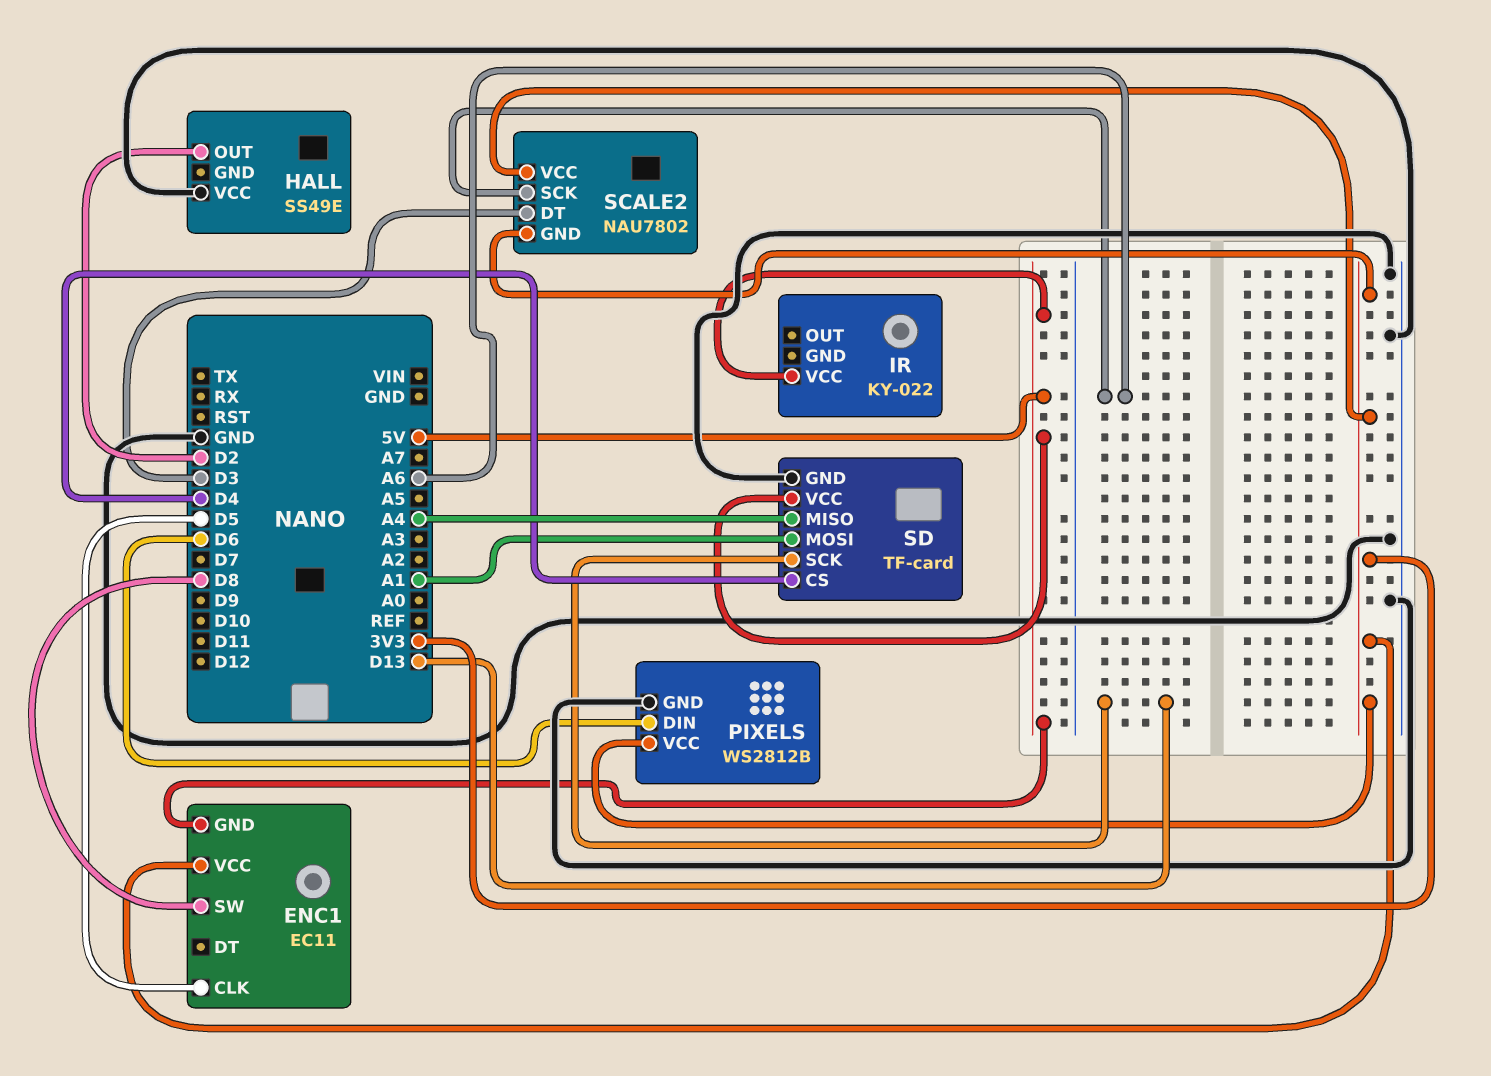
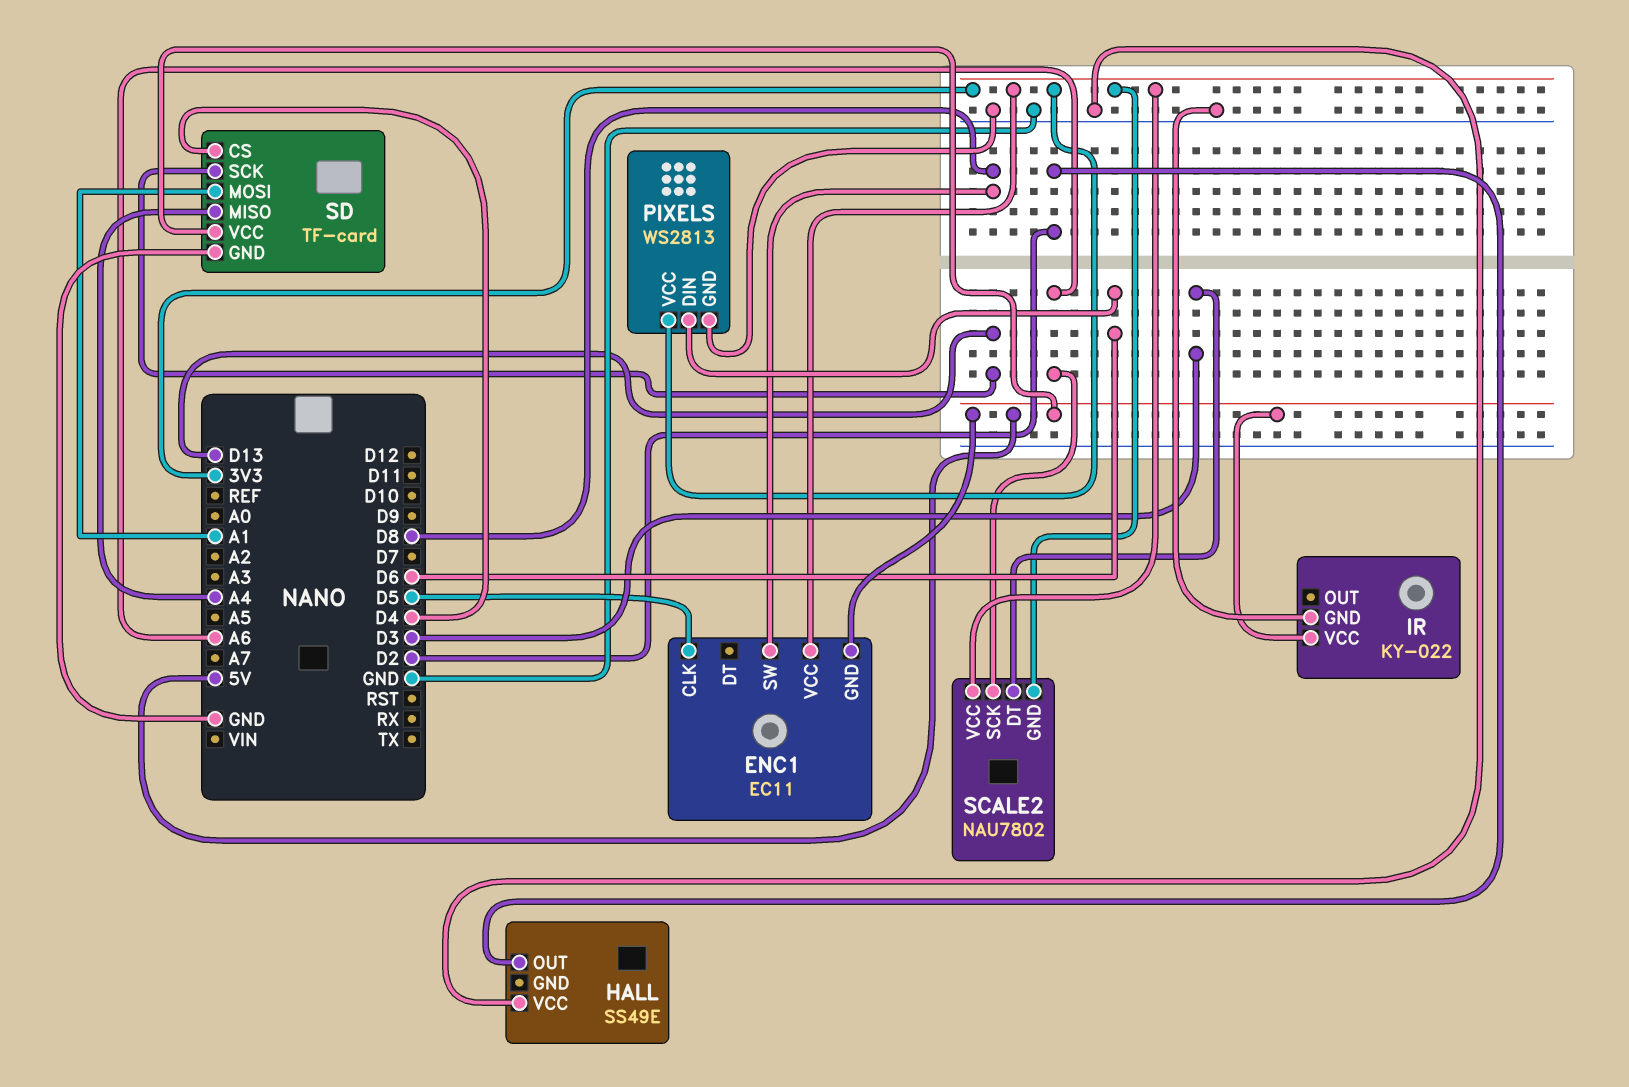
IR pin GND: none -> GND
PIXELS: WS2812B -> WS2813

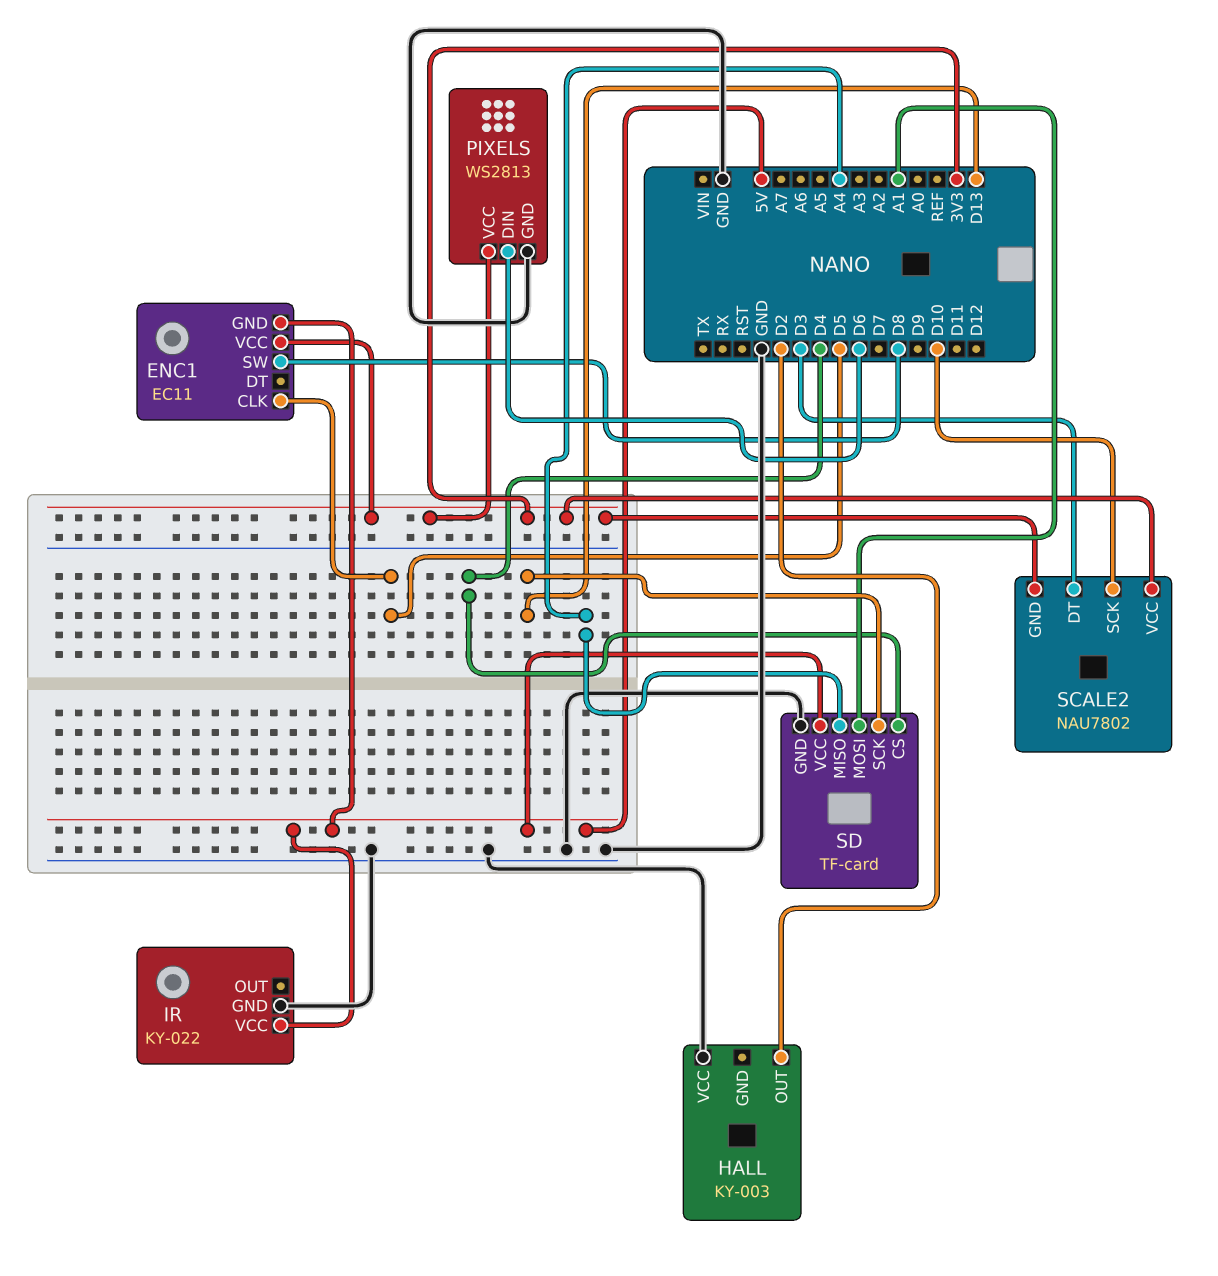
HALL: SS49E -> KY-003
SCALE2 pin SCK: A6 -> D10

